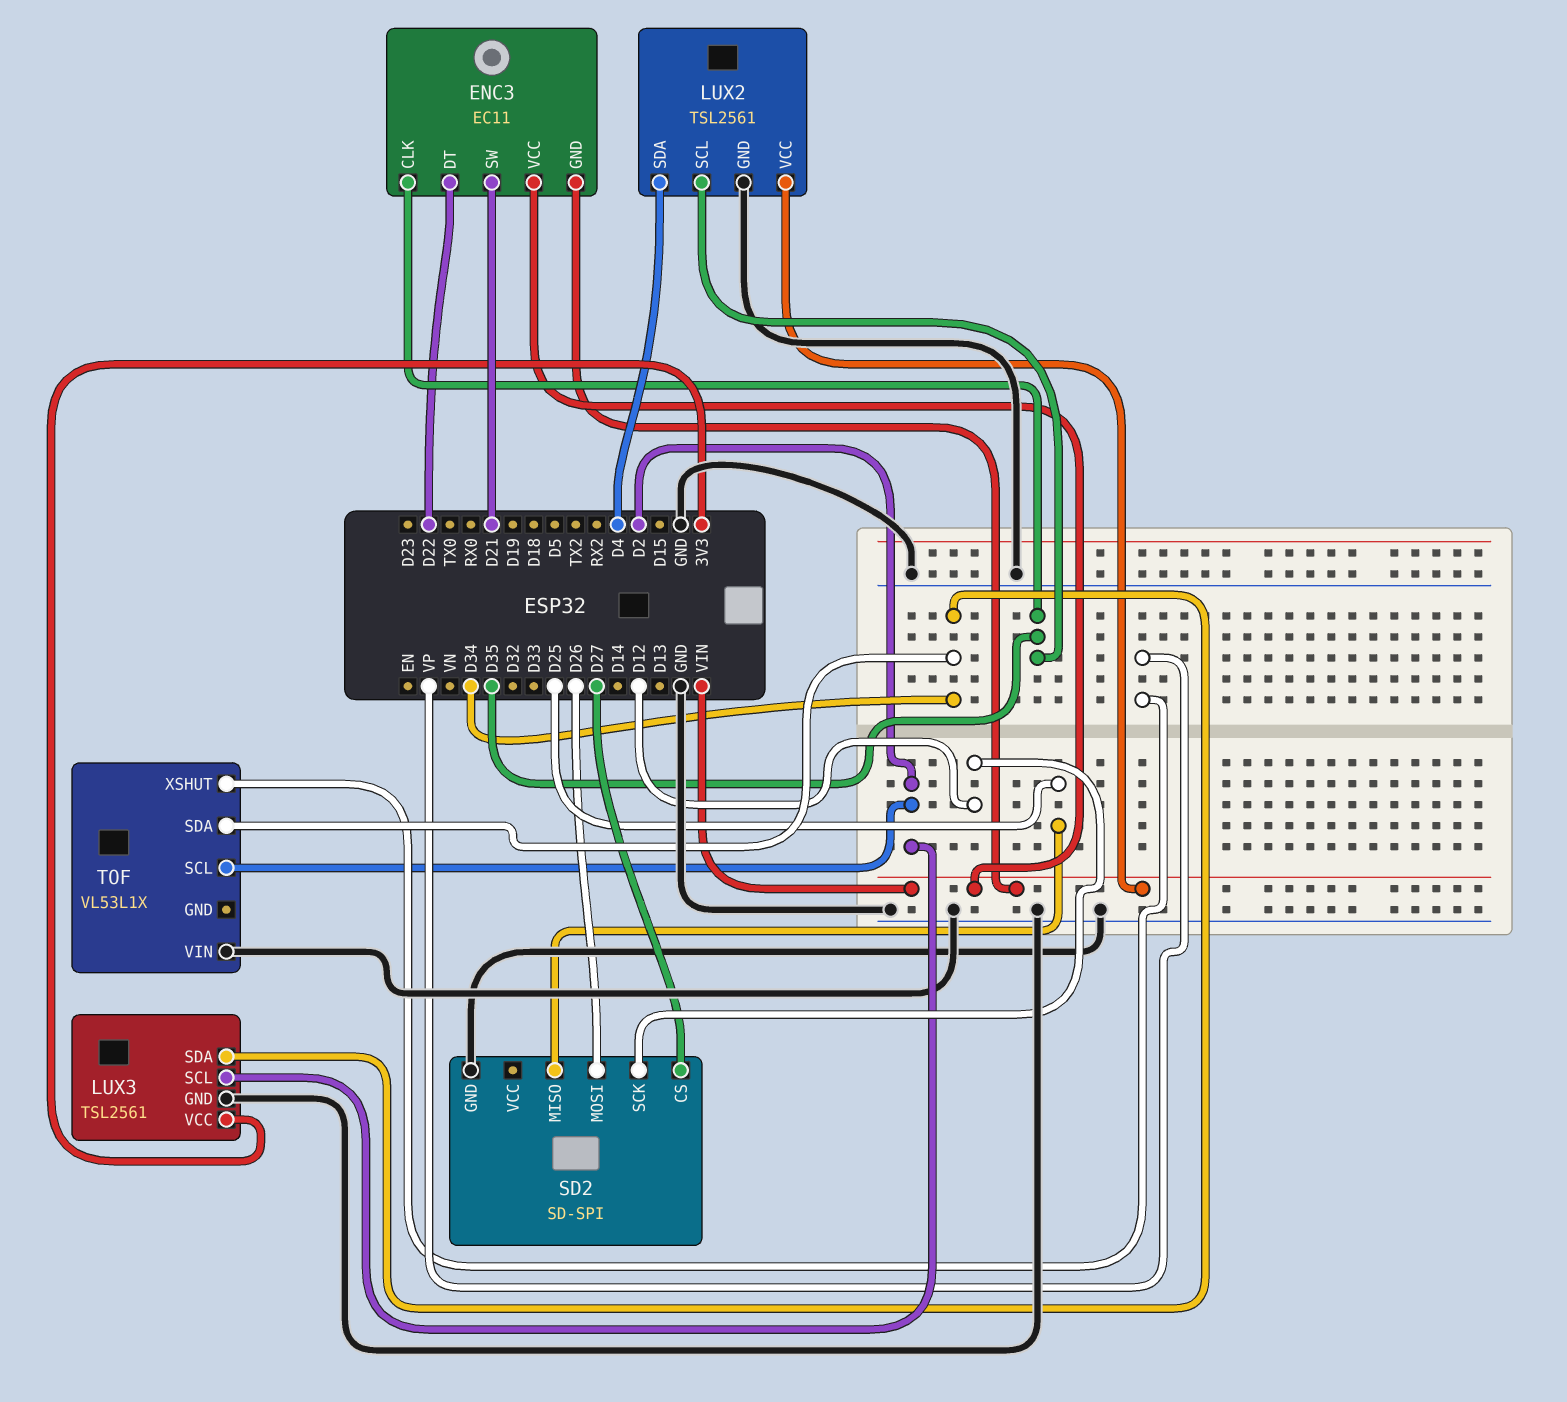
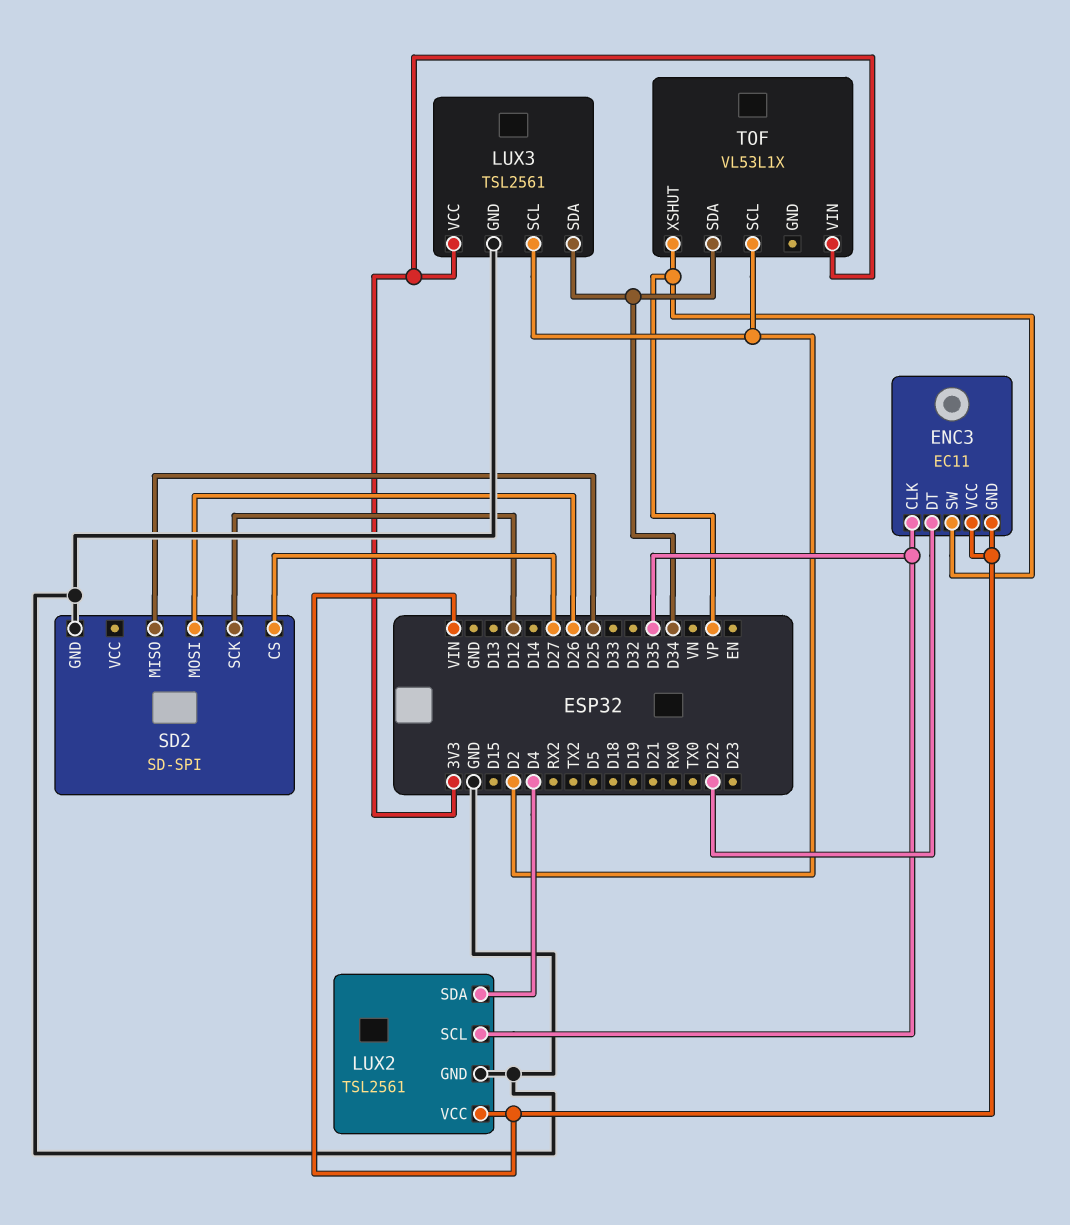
ENC3 pin SW: D21 -> VP
TOF pin VIN: GND -> 3V3

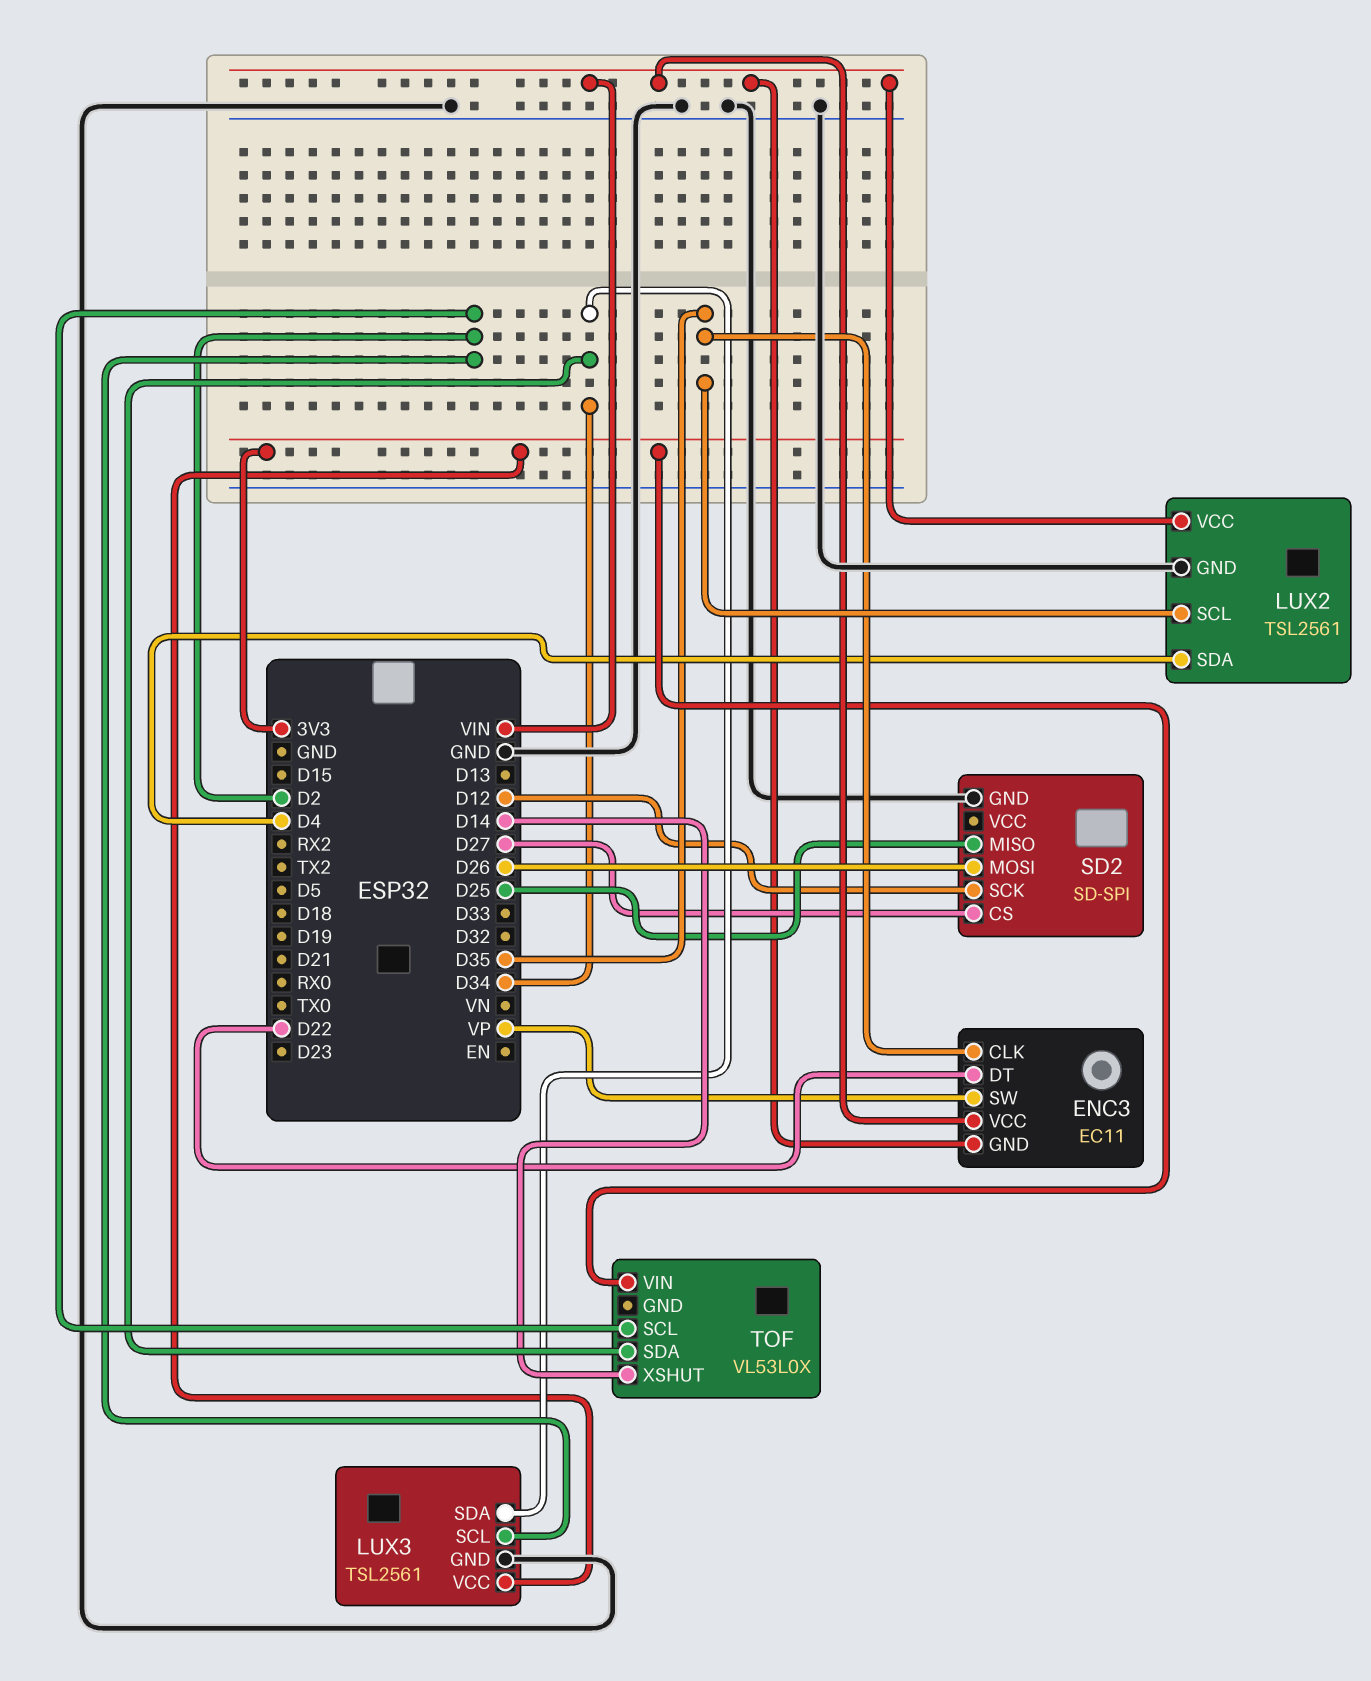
TOF: VL53L1X -> VL53L0X
TOF pin XSHUT: VP -> D14

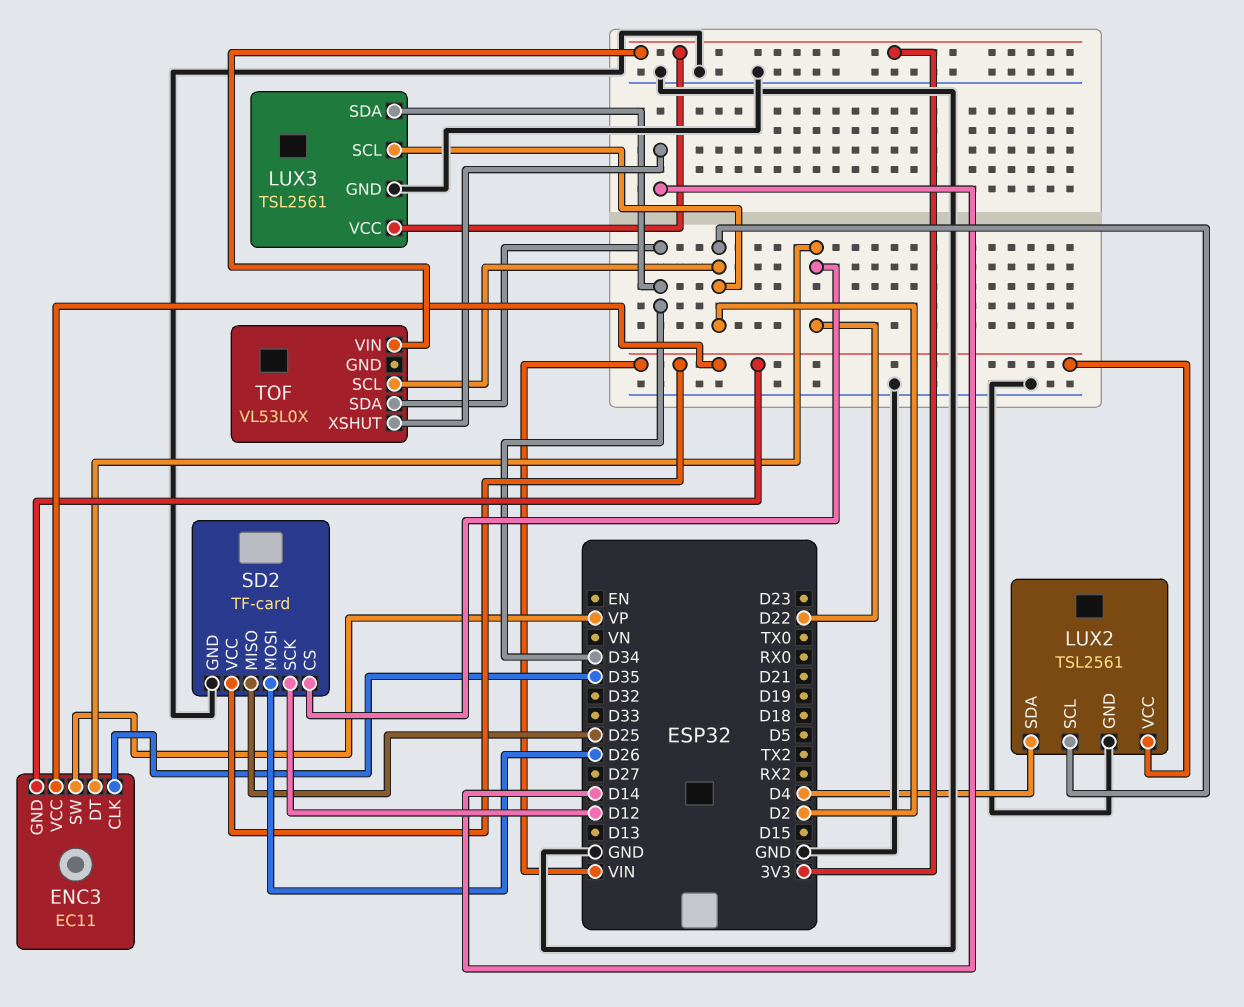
LUX2 pin SCL: D35 -> D2
SD2: SD-SPI -> TF-card
SD2 pin CS: D27 -> D22
SD2 pin VCC: none -> VIN

